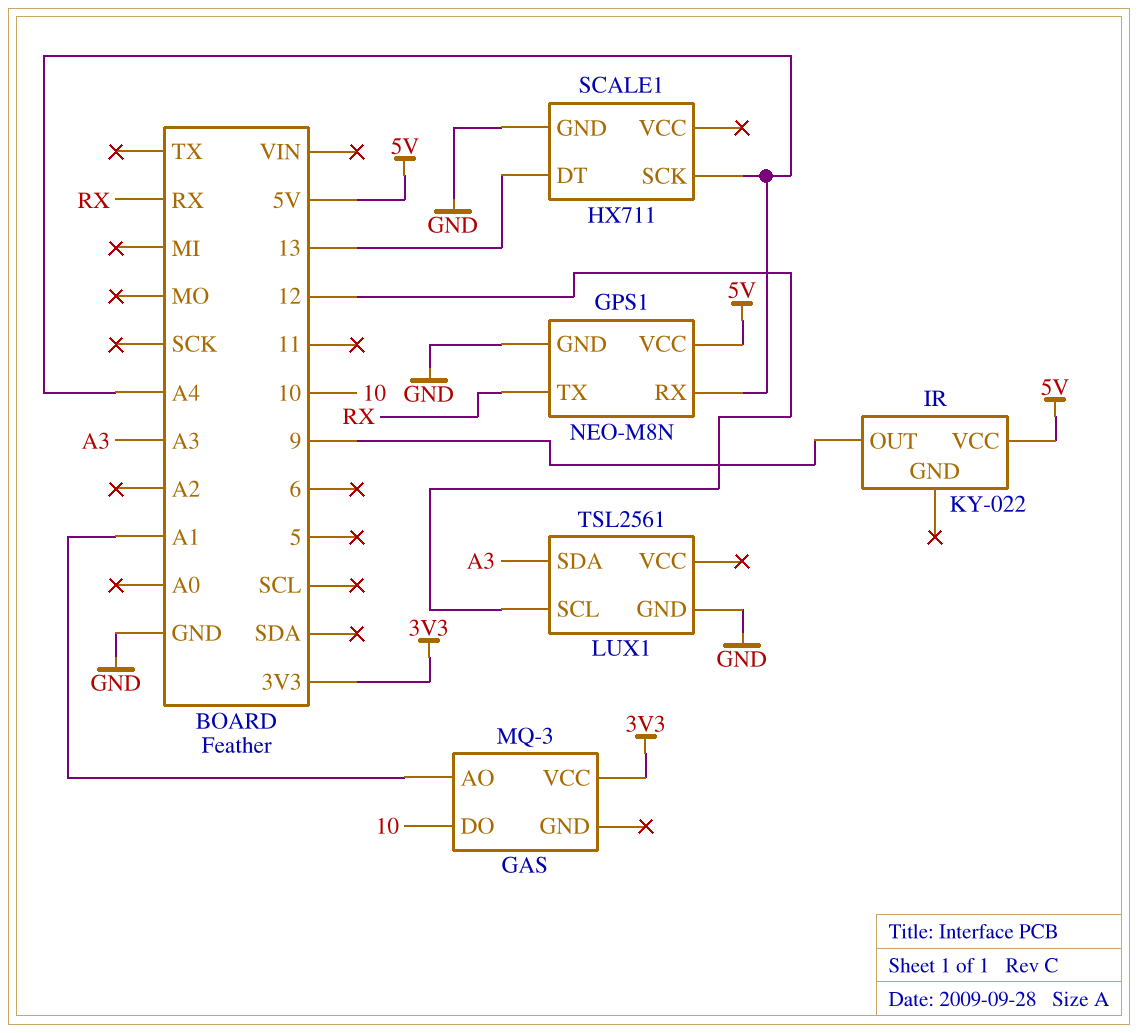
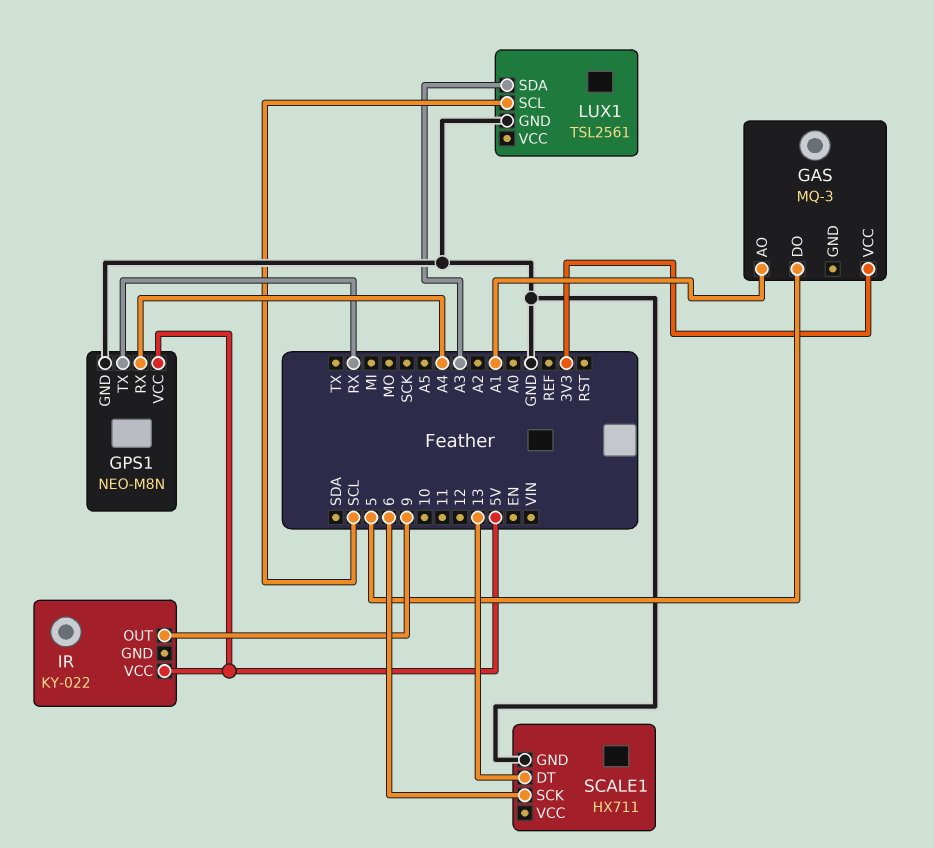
GAS pin DO: 10 -> 5
LUX1 pin SCL: 12 -> SCL
SCALE1 pin SCK: A4 -> 6

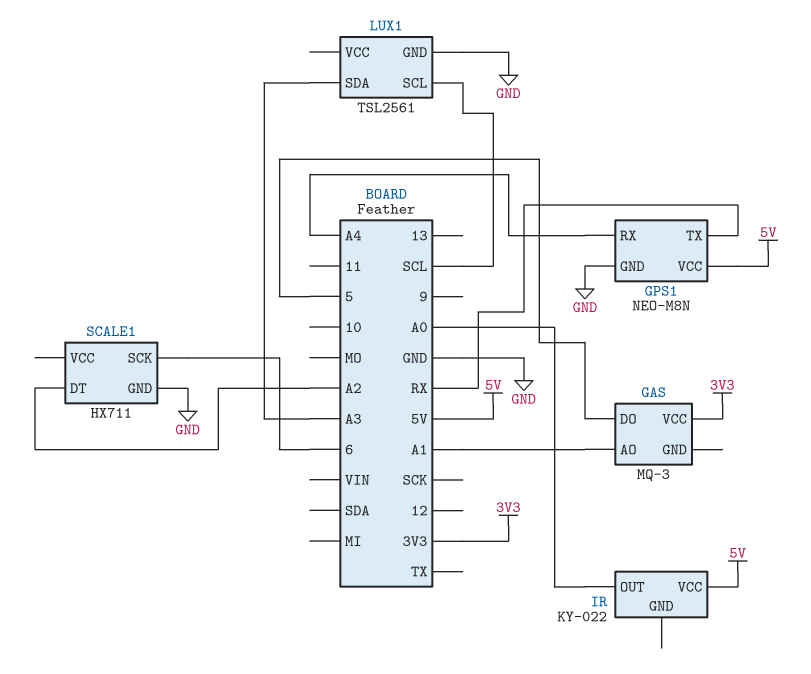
IR pin OUT: 9 -> A0
SCALE1 pin DT: 13 -> A2

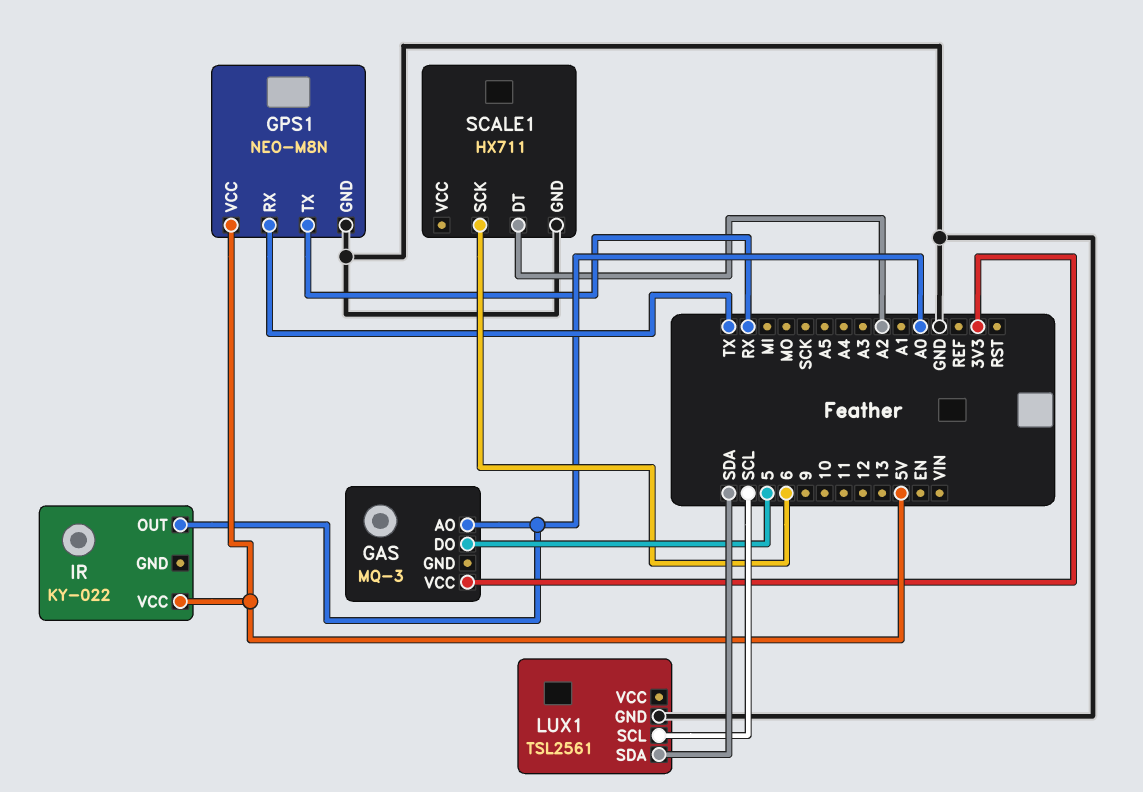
GAS pin AO: A1 -> A0
GPS1 pin RX: A4 -> TX
LUX1 pin SDA: A3 -> SDA

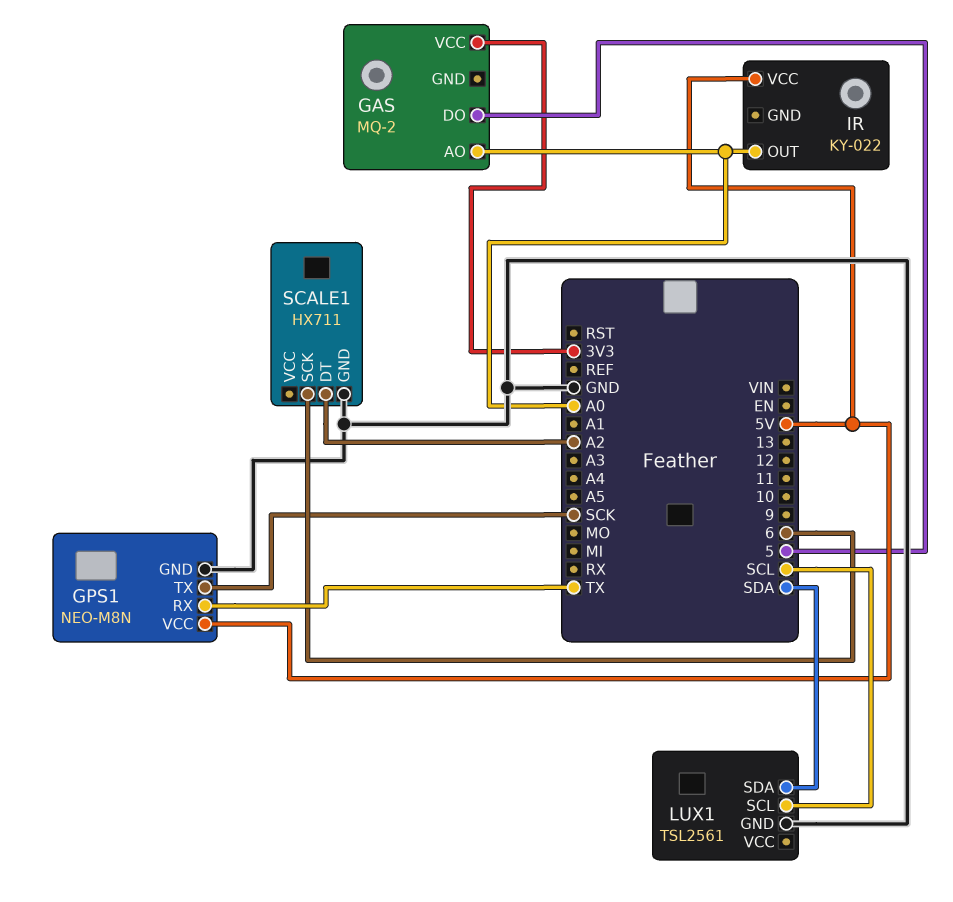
GAS: MQ-3 -> MQ-2
GPS1 pin TX: RX -> SCK

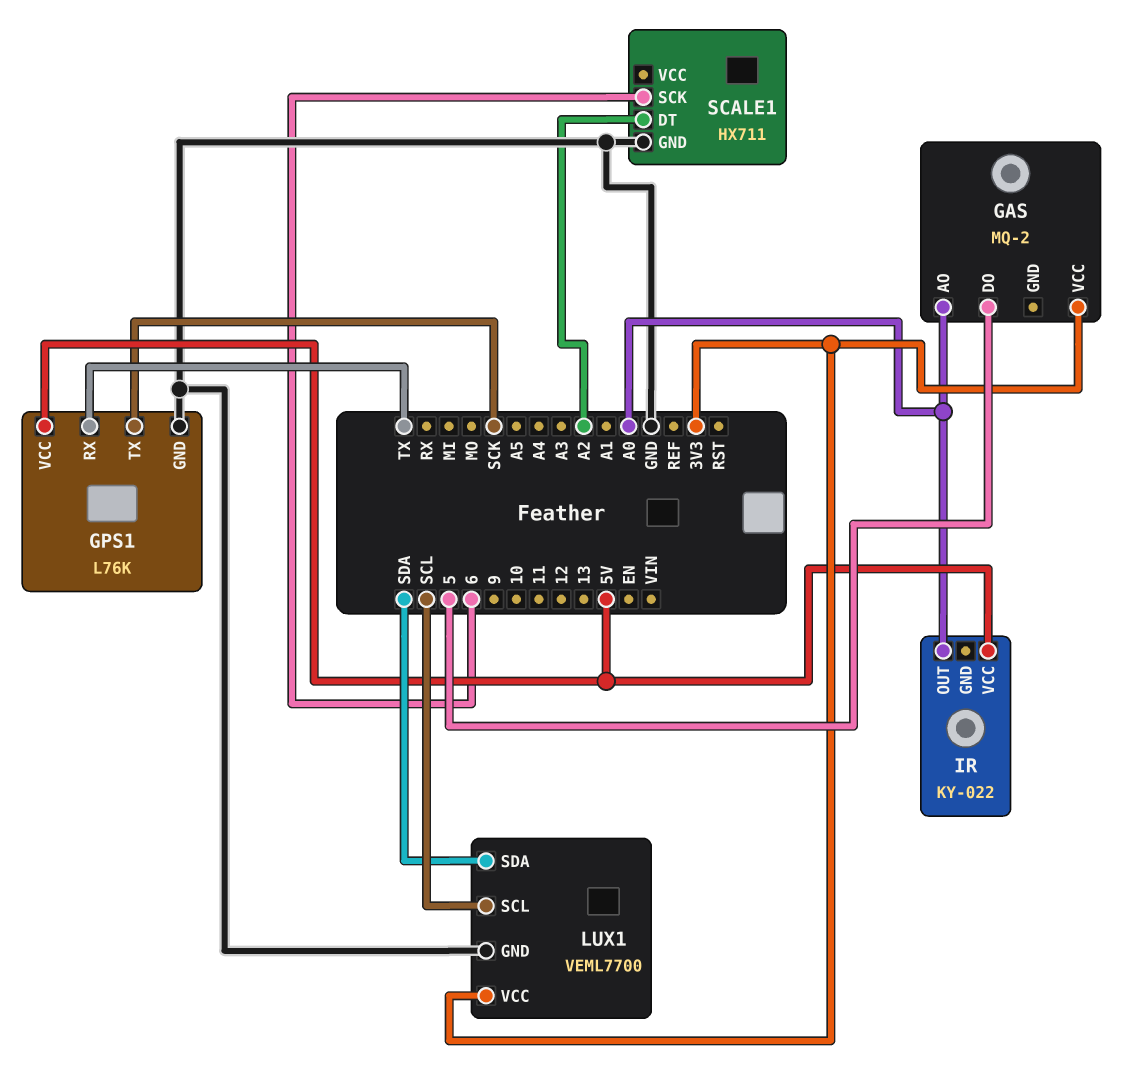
GPS1: NEO-M8N -> L76K
LUX1: TSL2561 -> VEML7700
LUX1 pin VCC: none -> 3V3

